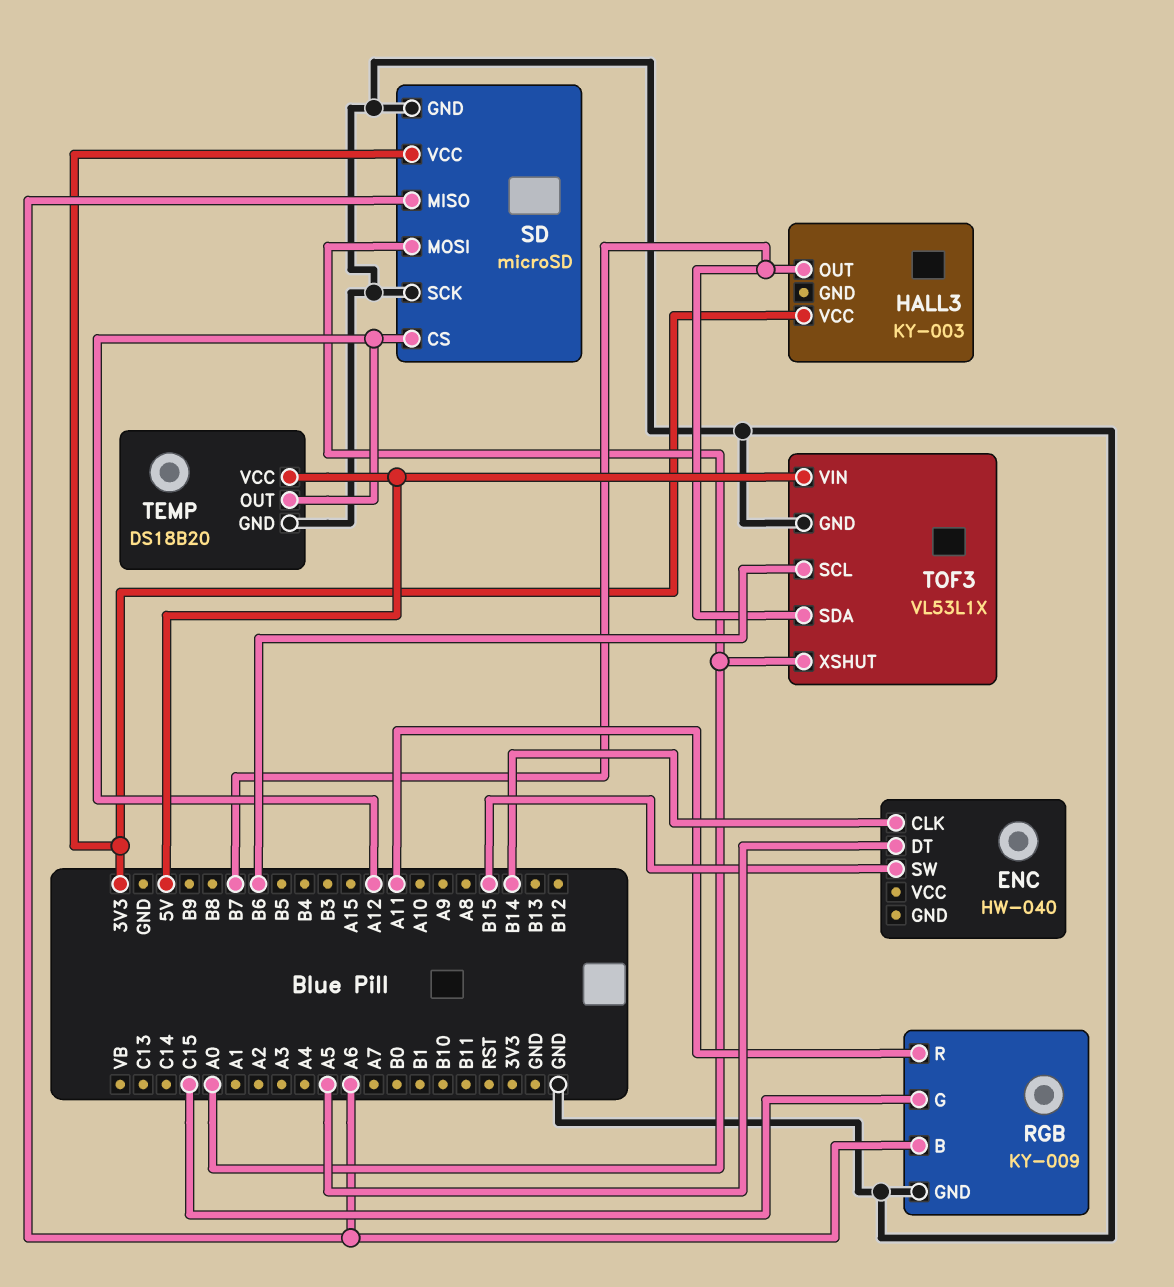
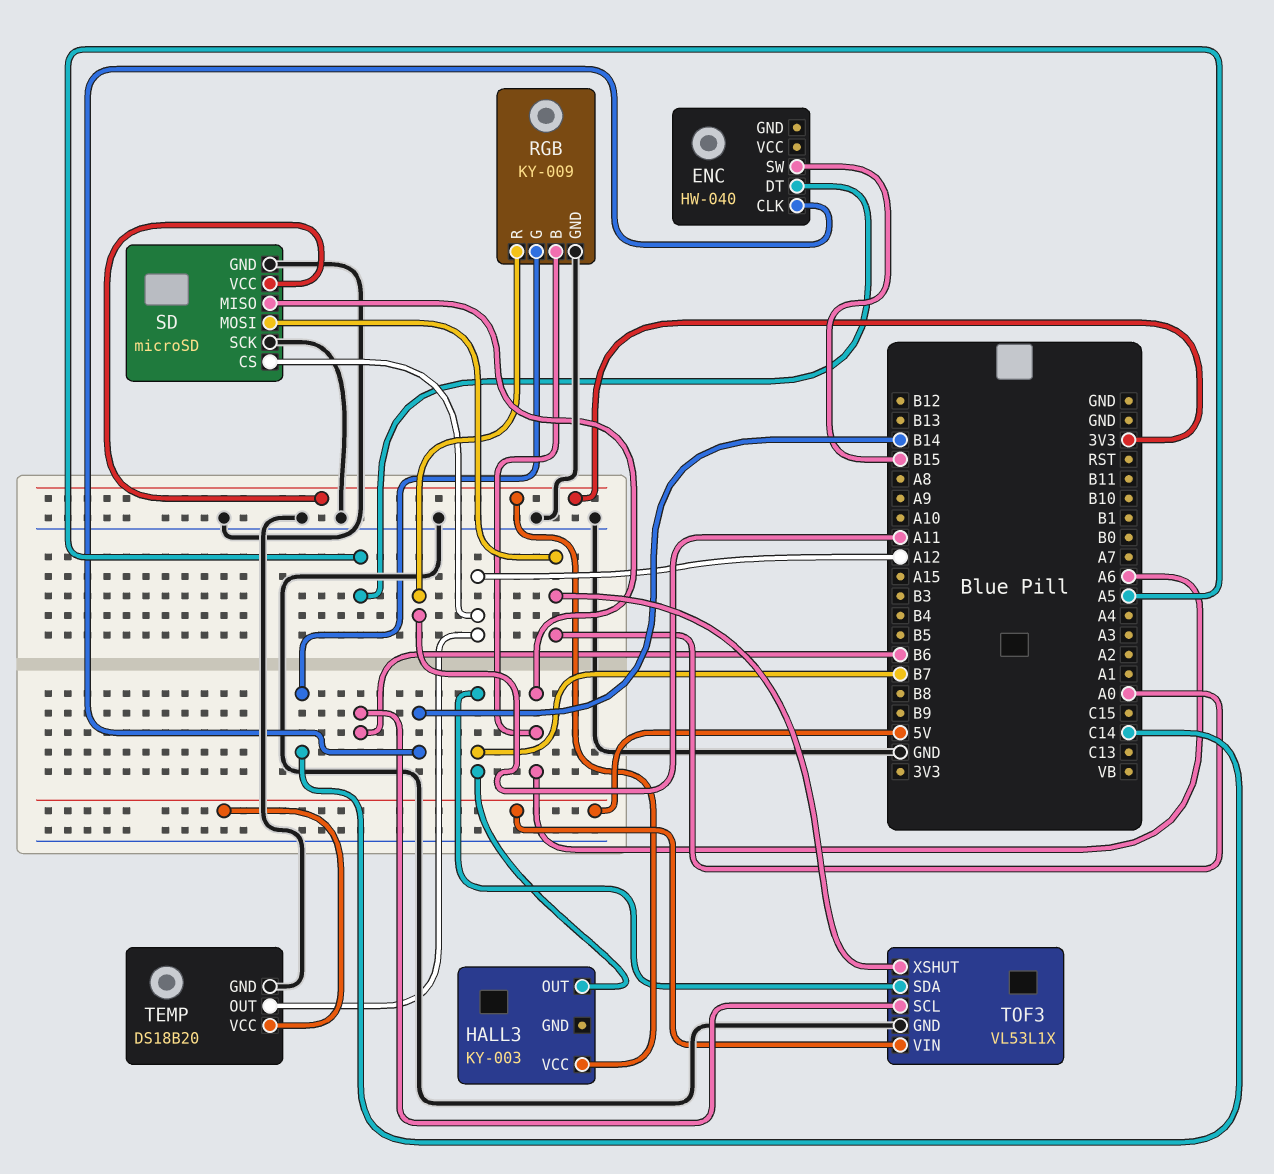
RGB pin G: C15 -> C14

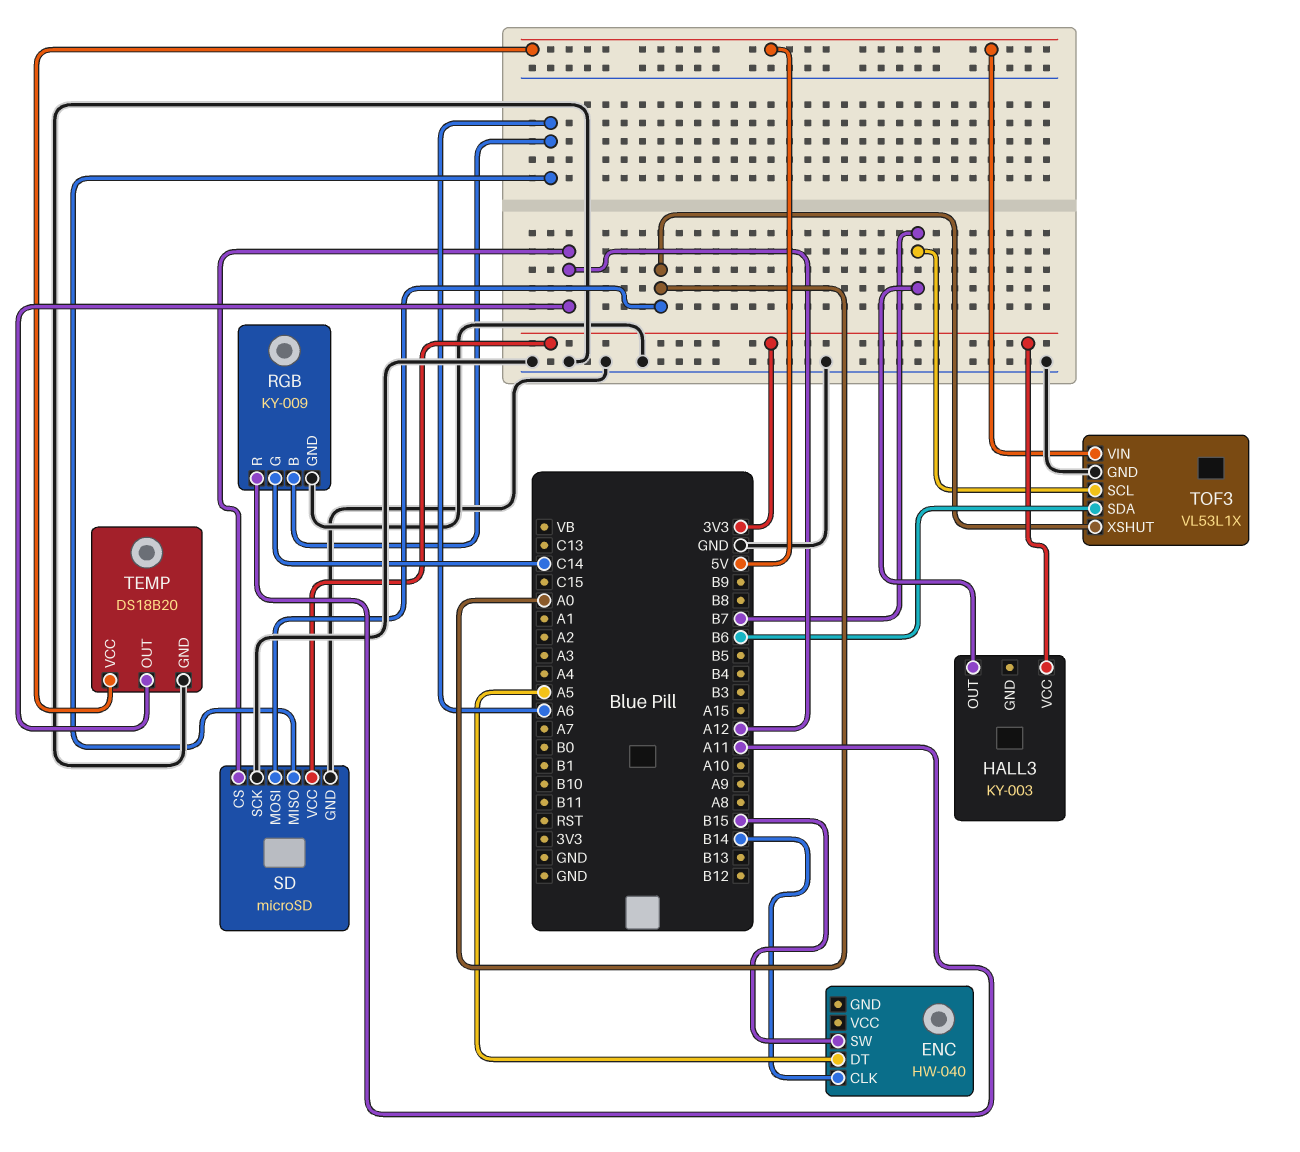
TOF3 pin SCL: B6 -> B7
TOF3 pin SDA: B7 -> B6

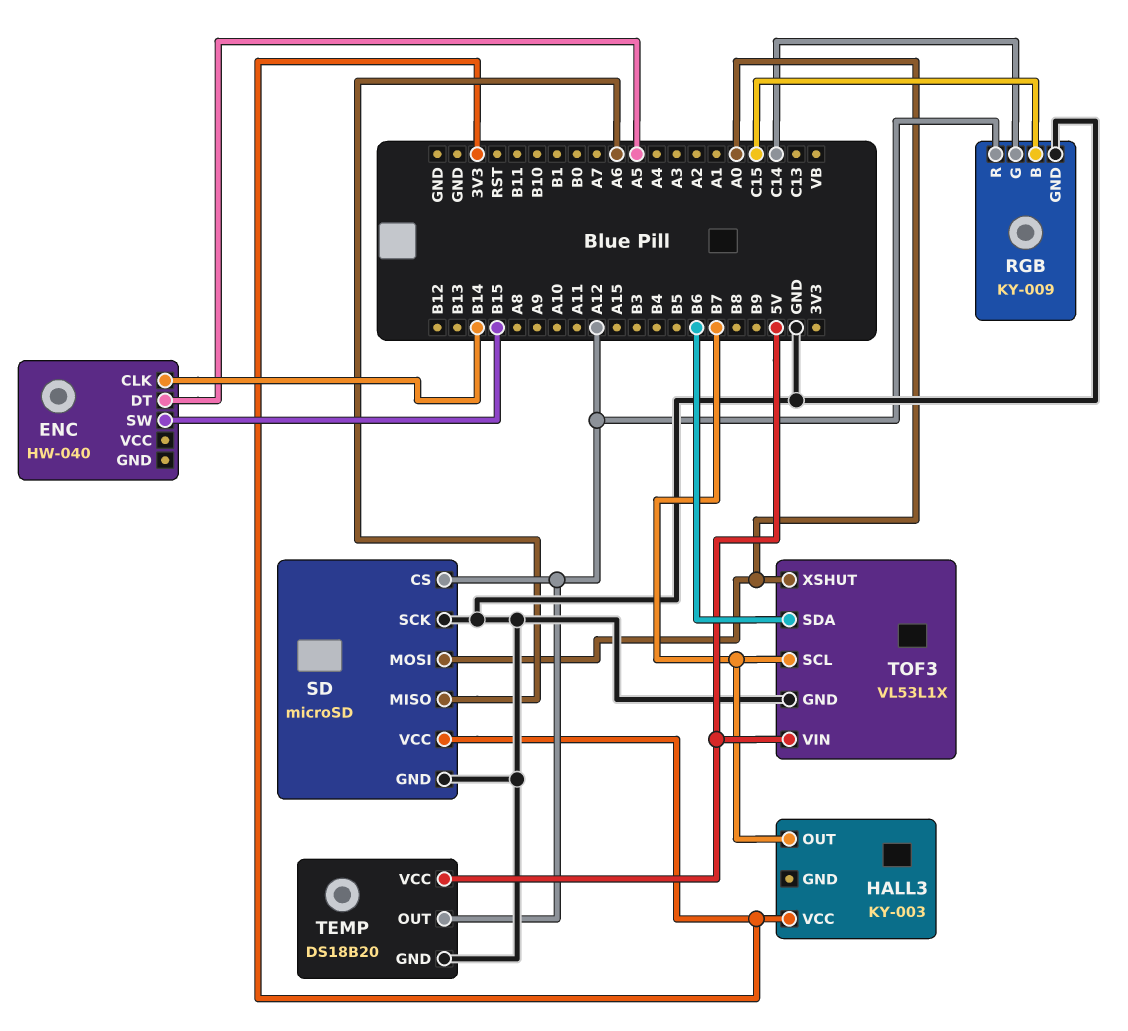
RGB pin B: A6 -> C15
RGB pin R: A11 -> A12

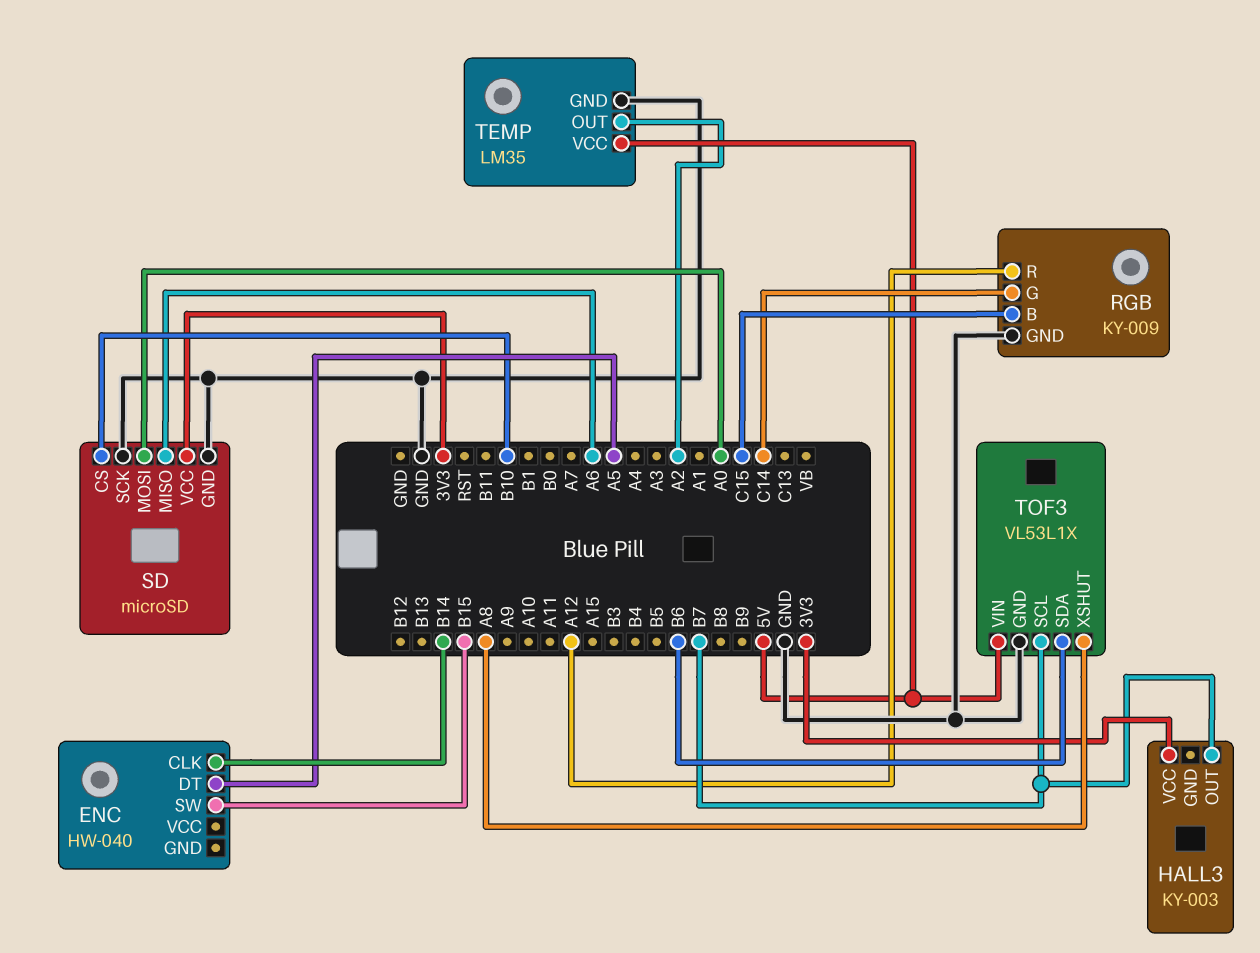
SD pin CS: A12 -> B10
TEMP: DS18B20 -> LM35
TEMP pin OUT: A12 -> A2
TOF3 pin XSHUT: A0 -> A8

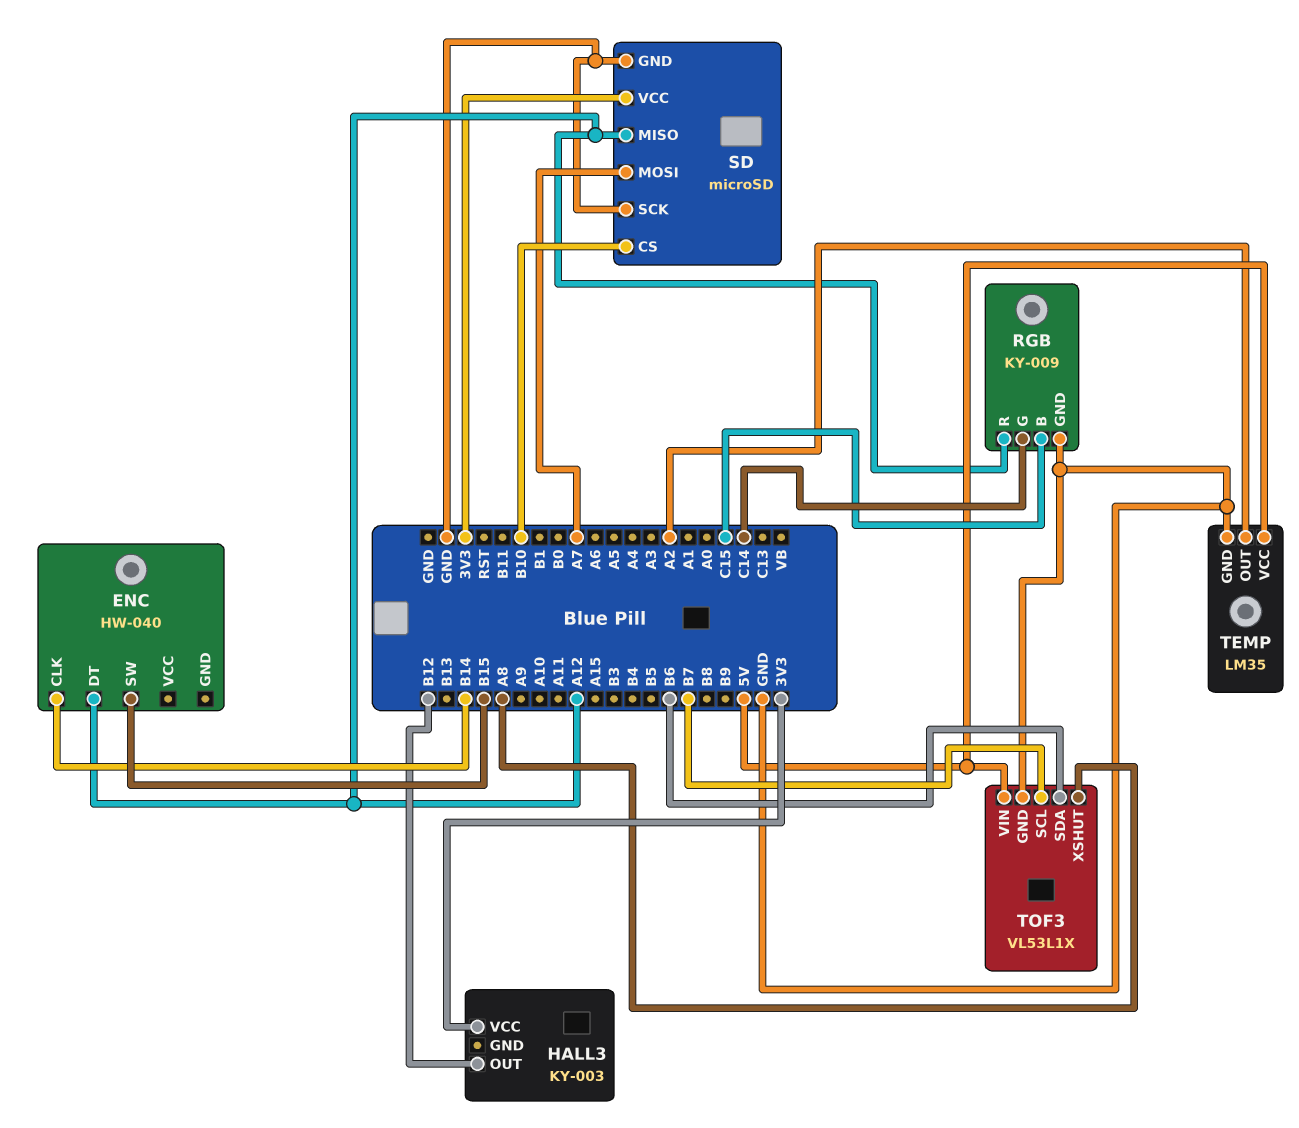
ENC pin DT: A5 -> A12
HALL3 pin OUT: B7 -> B12
SD pin MISO: A6 -> A12
SD pin MOSI: A0 -> A7

